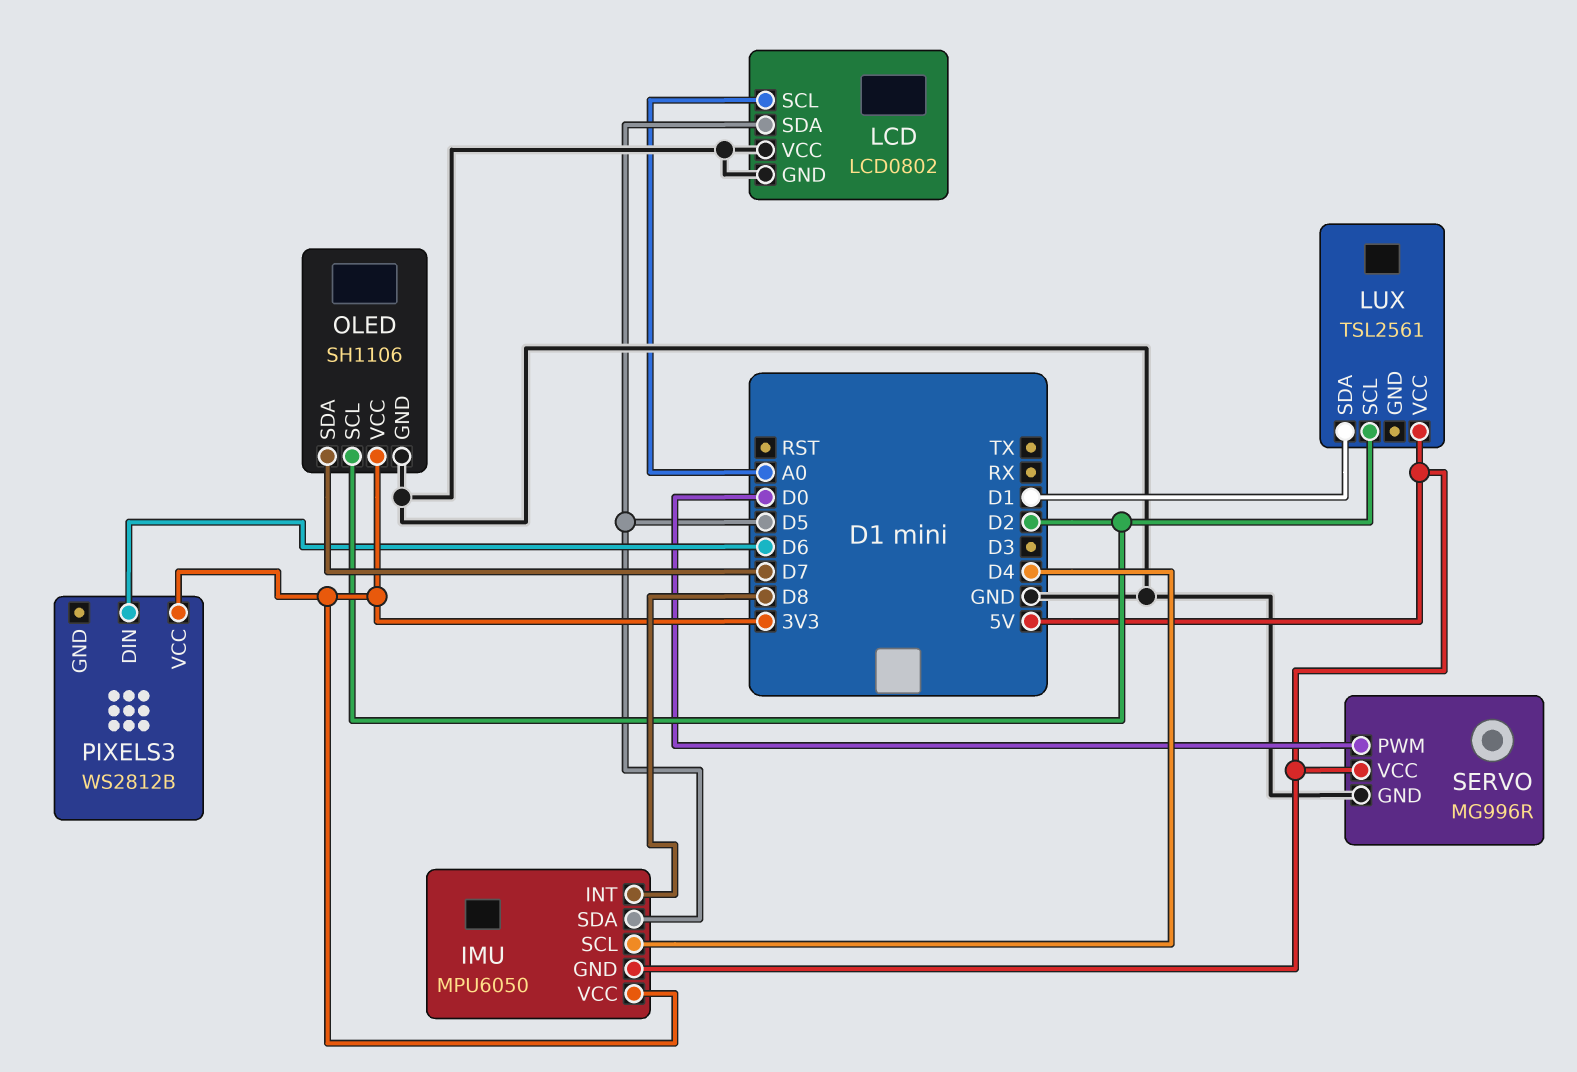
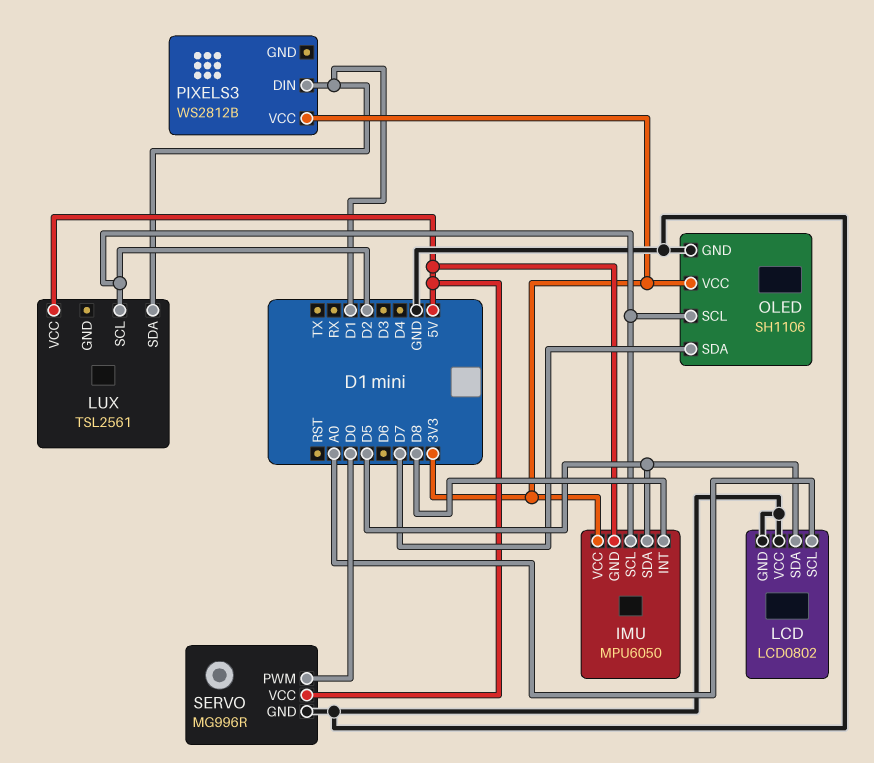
IMU pin SCL: D4 -> D2
PIXELS3 pin DIN: D6 -> D1

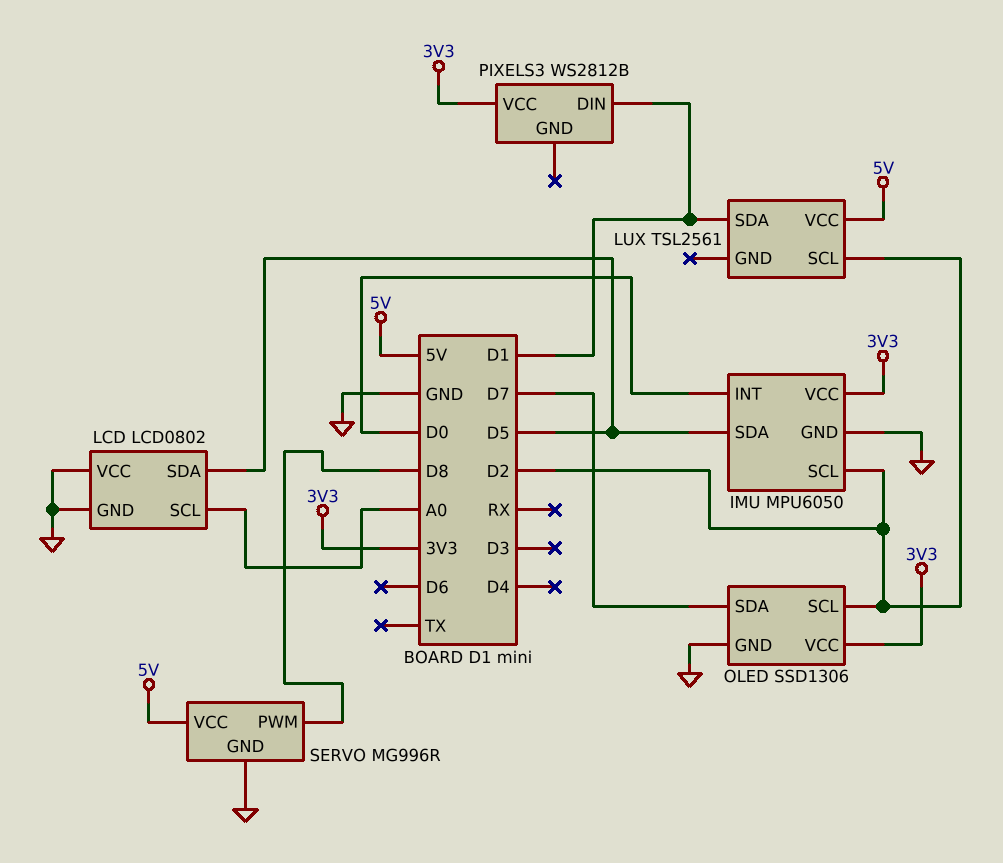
IMU pin GND: 5V -> GND
IMU pin INT: D8 -> D0
OLED: SH1106 -> SSD1306
SERVO pin PWM: D0 -> D8

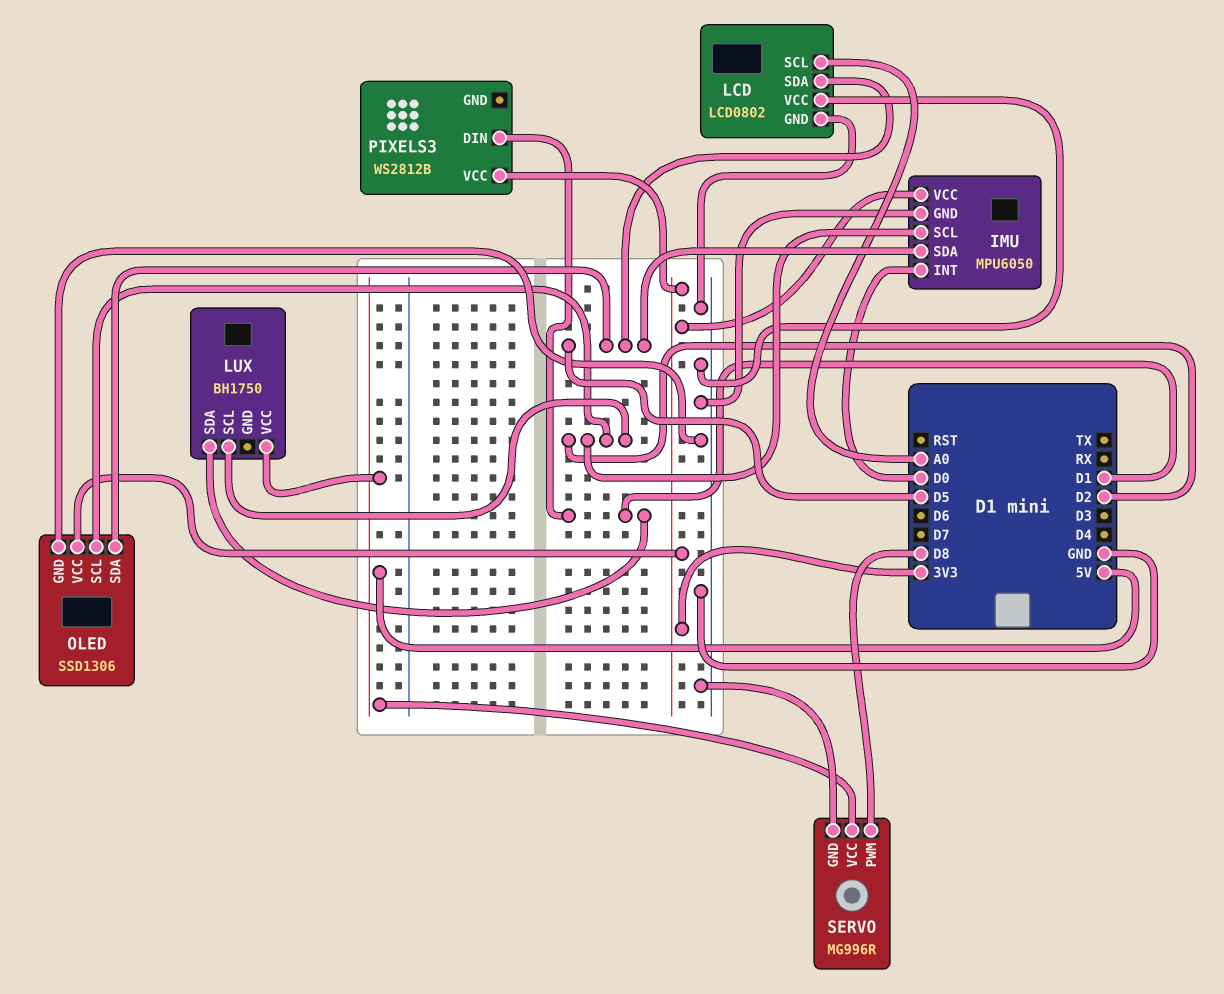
LUX: TSL2561 -> BH1750
OLED pin SDA: D7 -> D5

